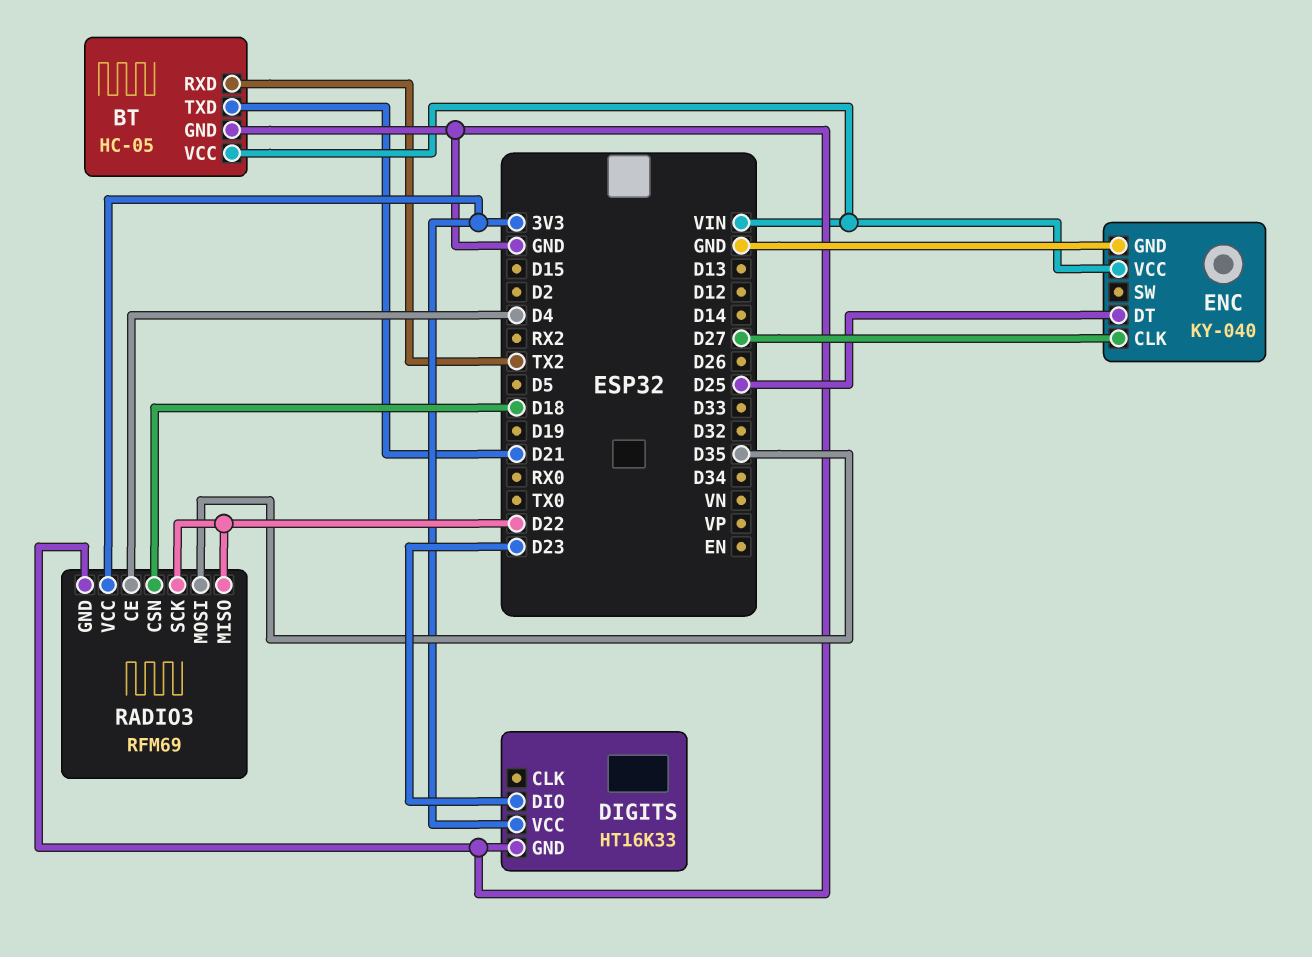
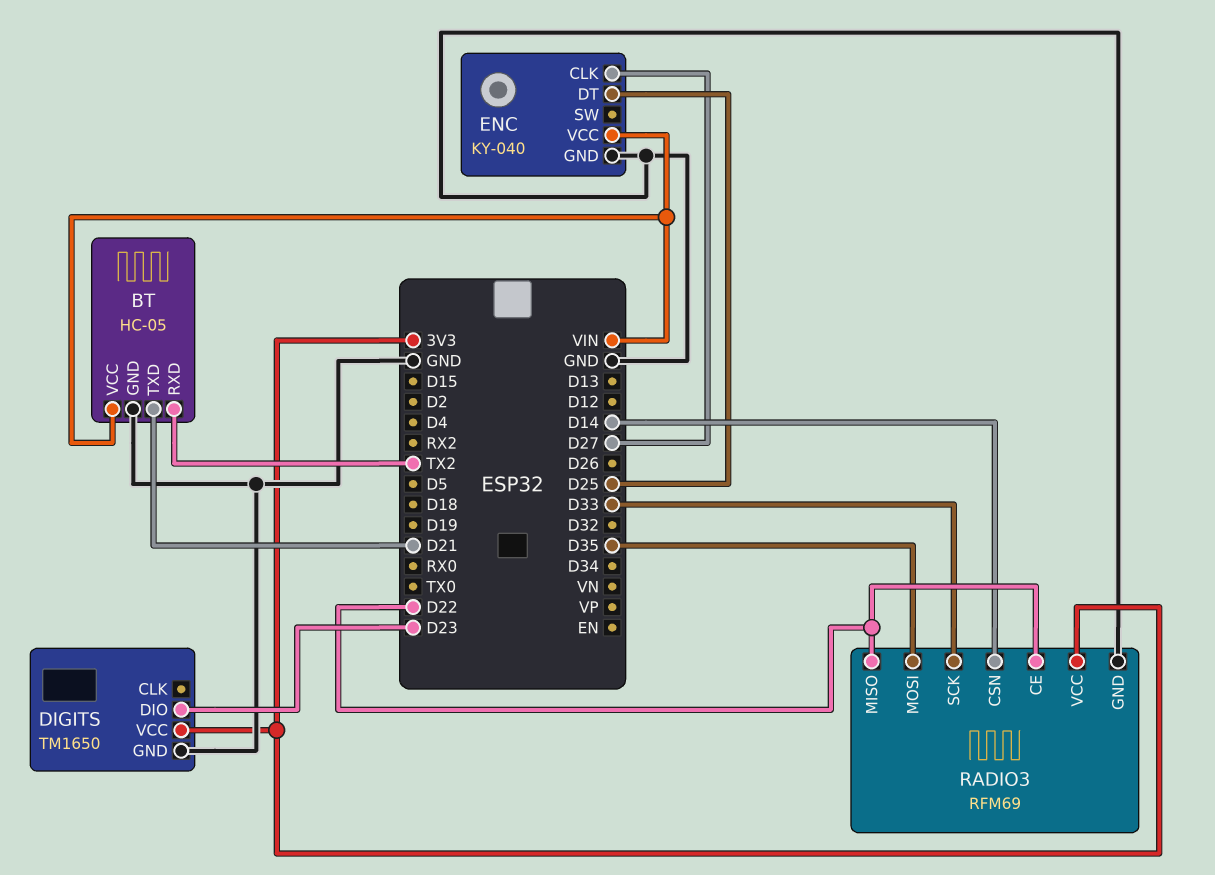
DIGITS: HT16K33 -> TM1650
RADIO3 pin CE: D4 -> D22
RADIO3 pin CSN: D18 -> D14
RADIO3 pin SCK: D22 -> D33

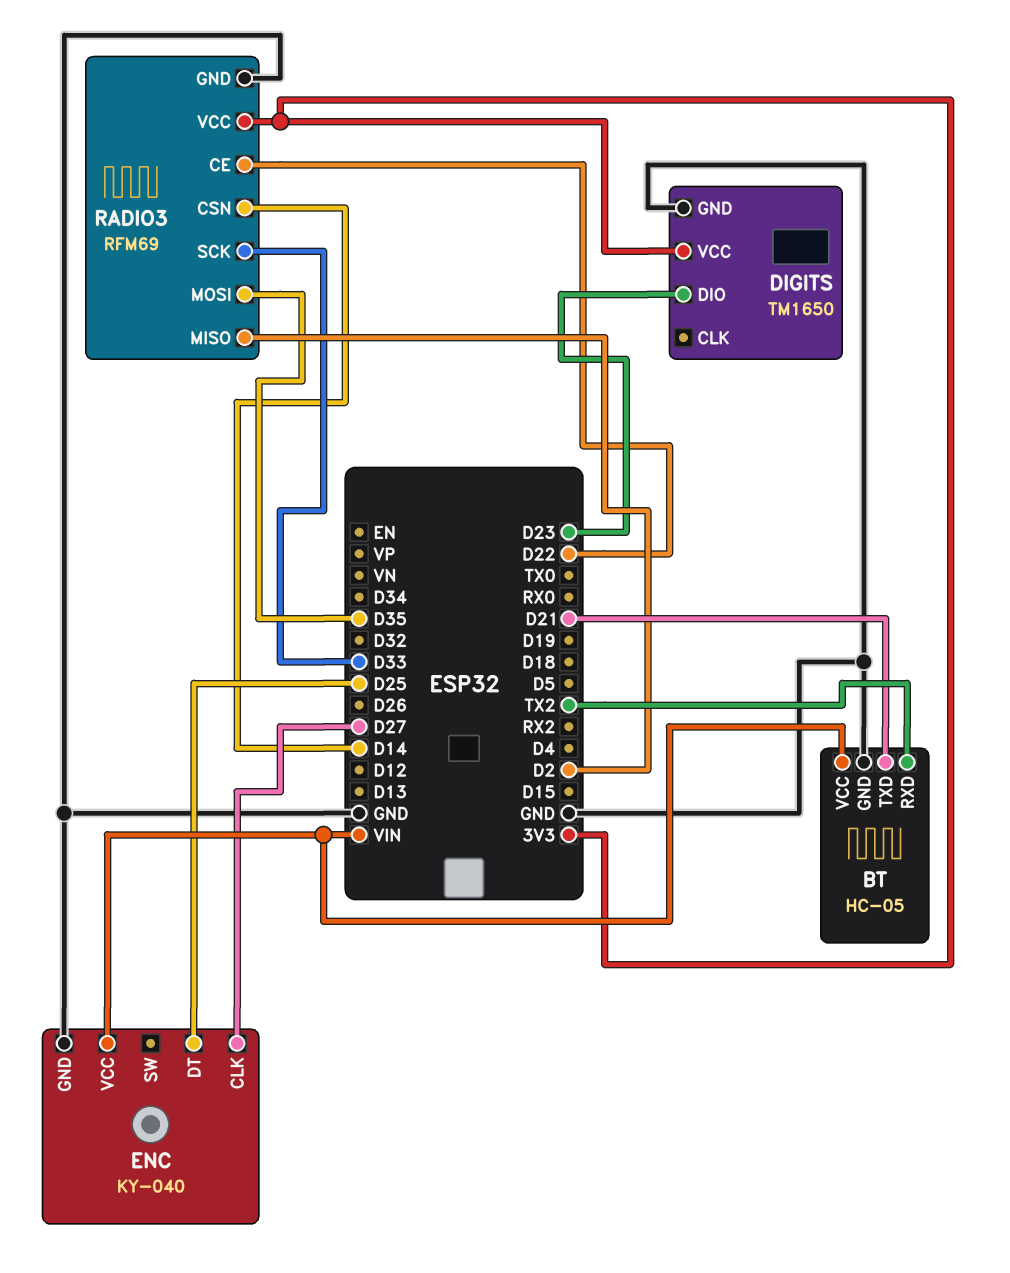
RADIO3 pin MISO: D22 -> D2

